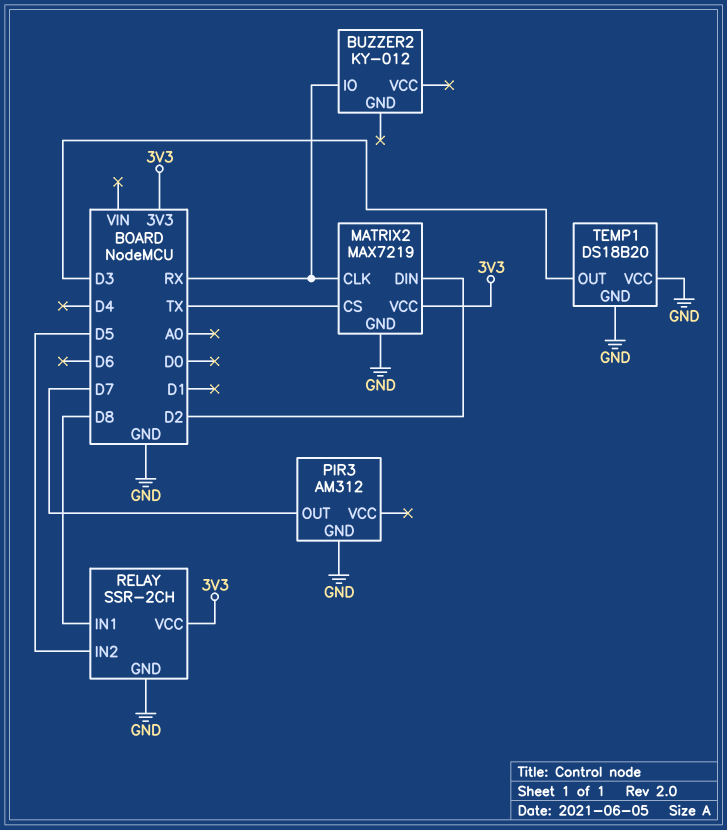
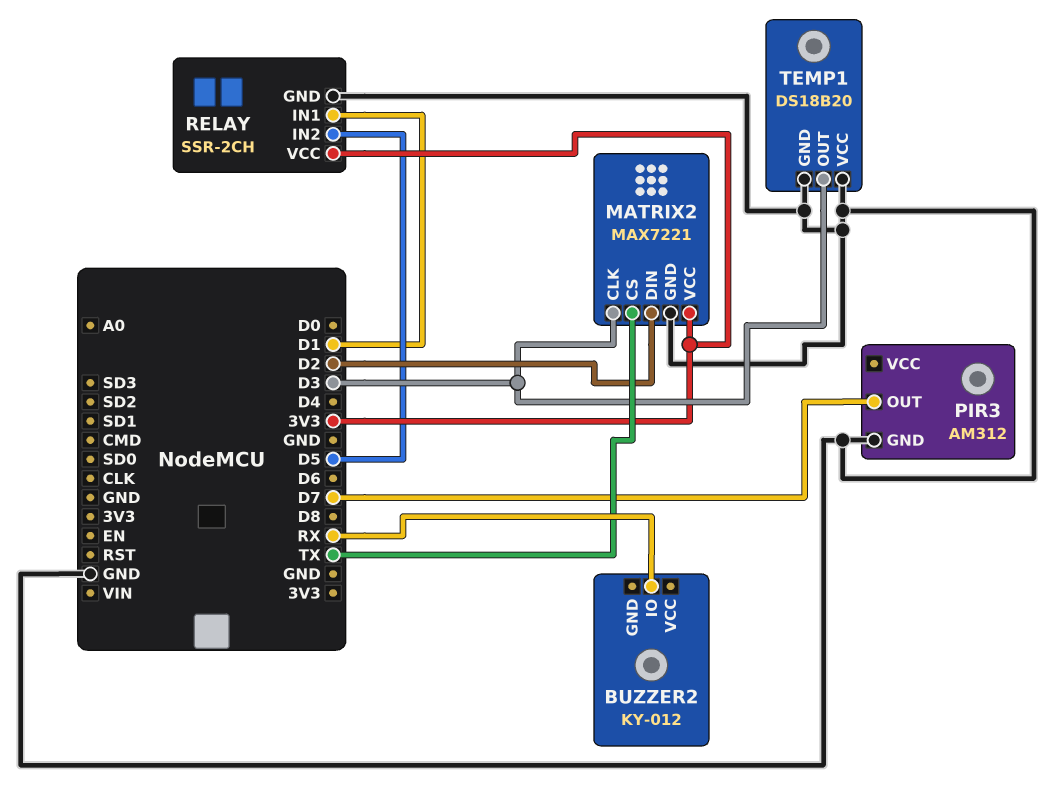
MATRIX2: MAX7219 -> MAX7221
MATRIX2 pin CLK: RX -> D3
RELAY pin IN1: D8 -> D1

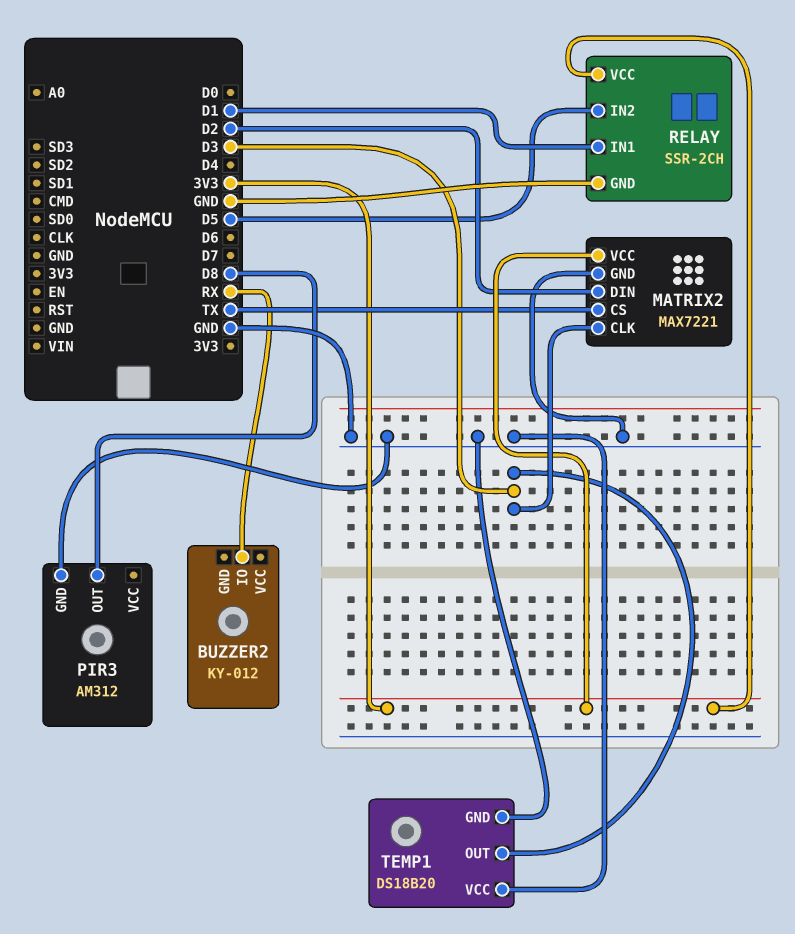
PIR3 pin OUT: D7 -> D8

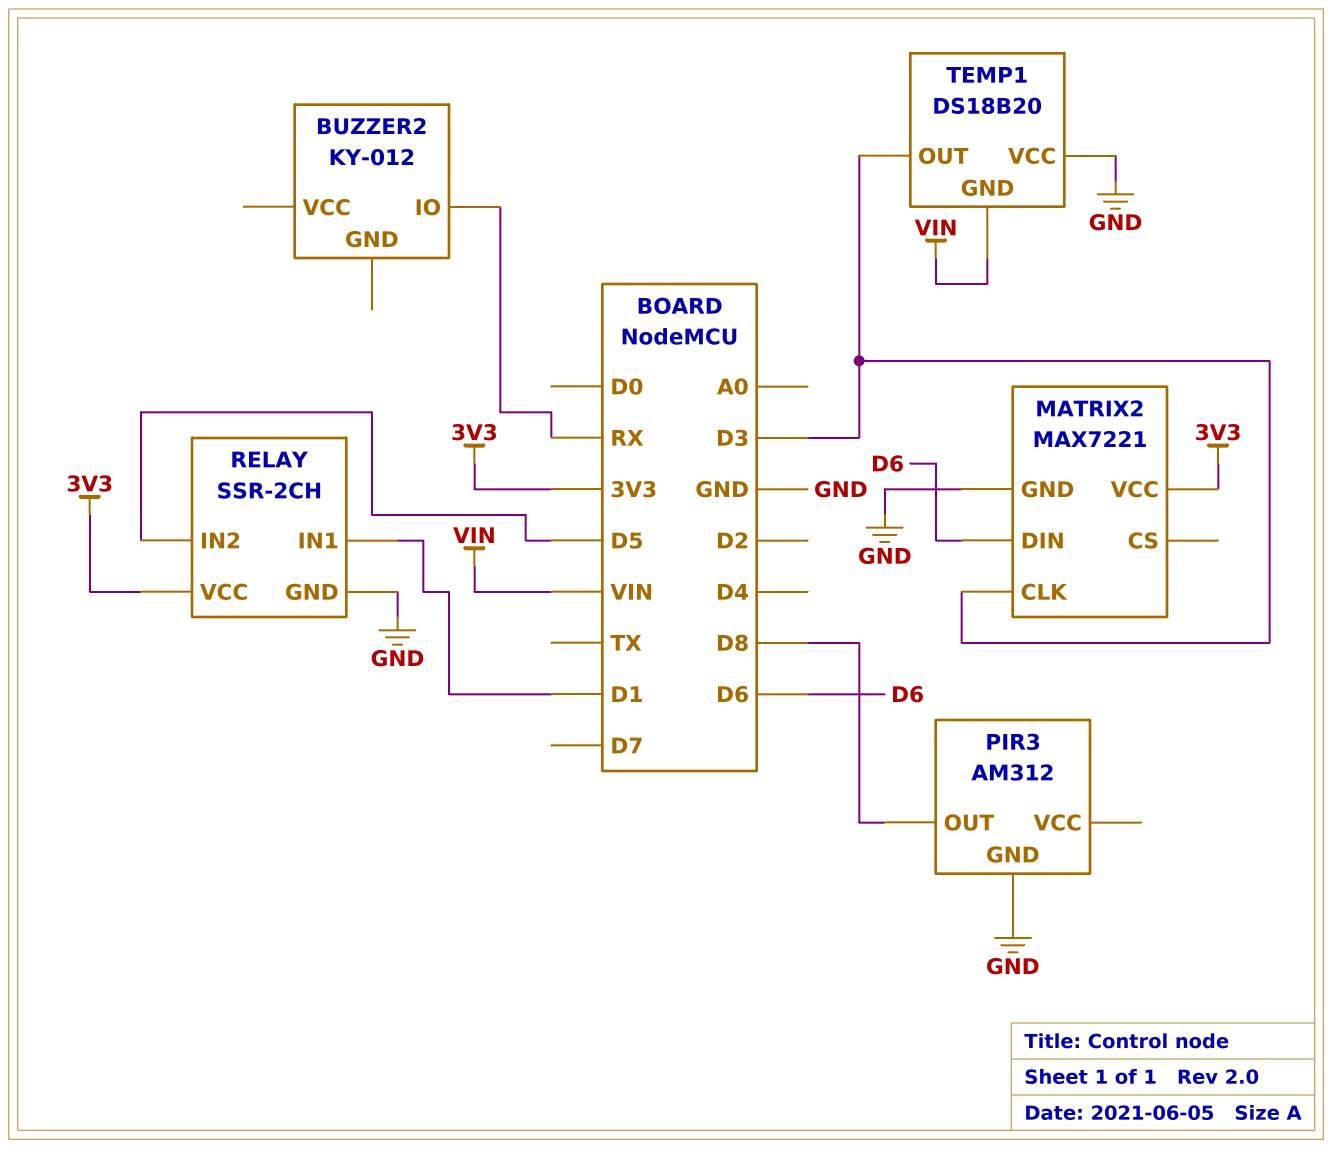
MATRIX2 pin CS: TX -> none
MATRIX2 pin DIN: D2 -> D6
TEMP1 pin GND: GND -> VIN

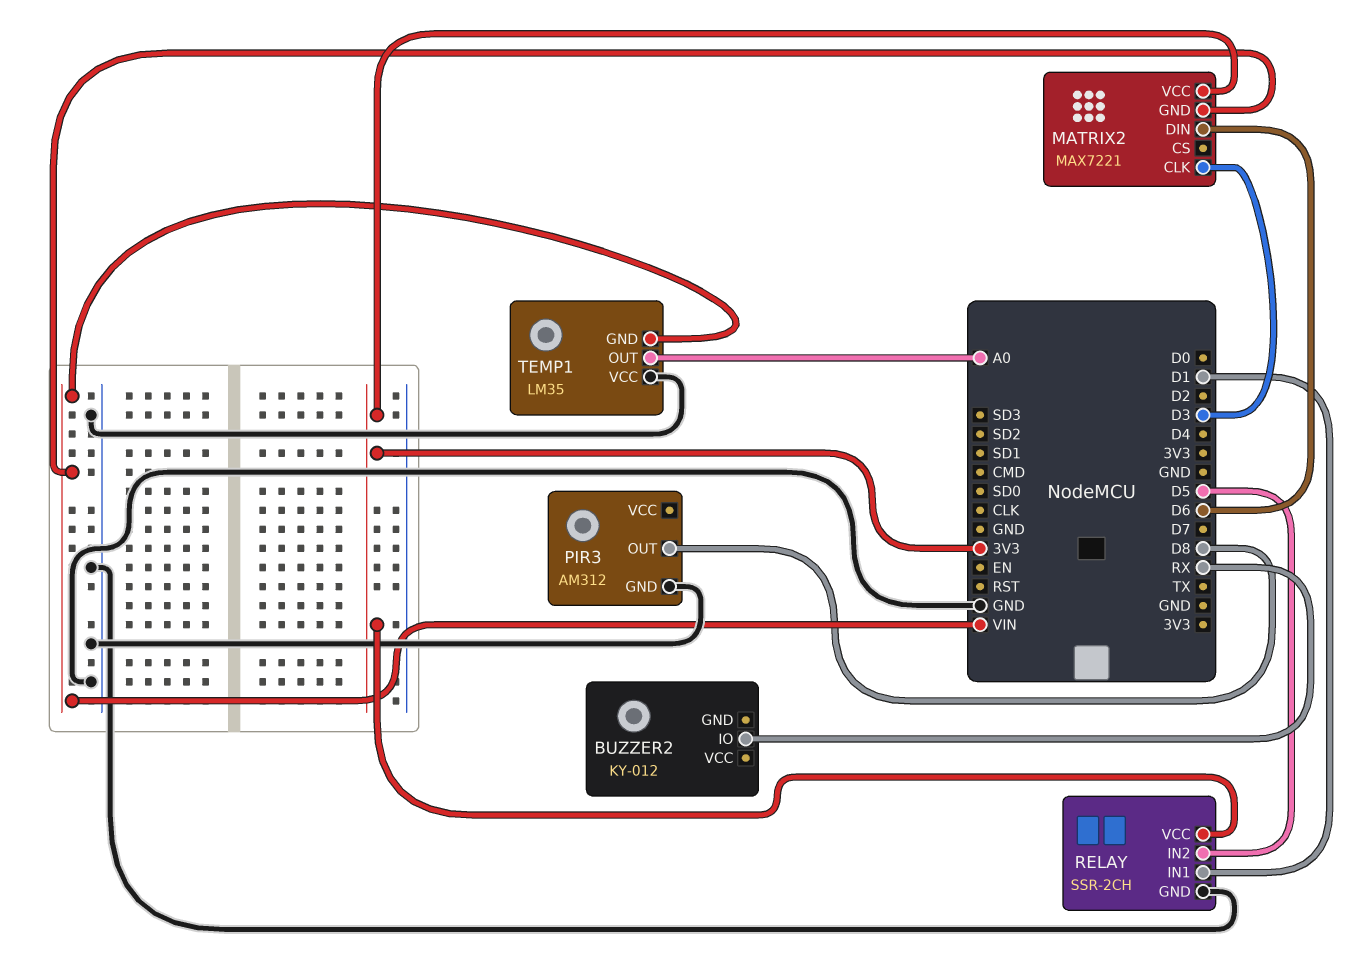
MATRIX2 pin GND: GND -> VIN
TEMP1: DS18B20 -> LM35
TEMP1 pin OUT: D3 -> A0

